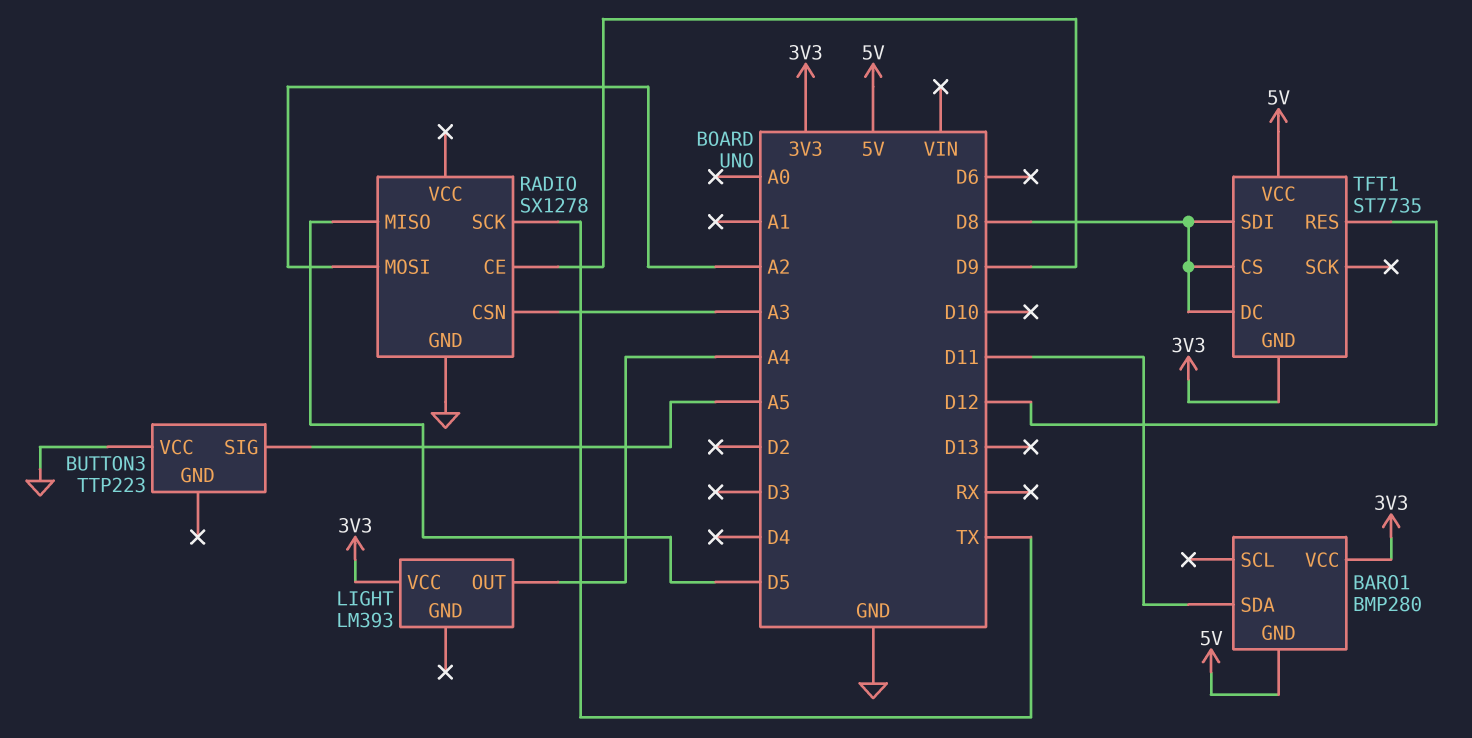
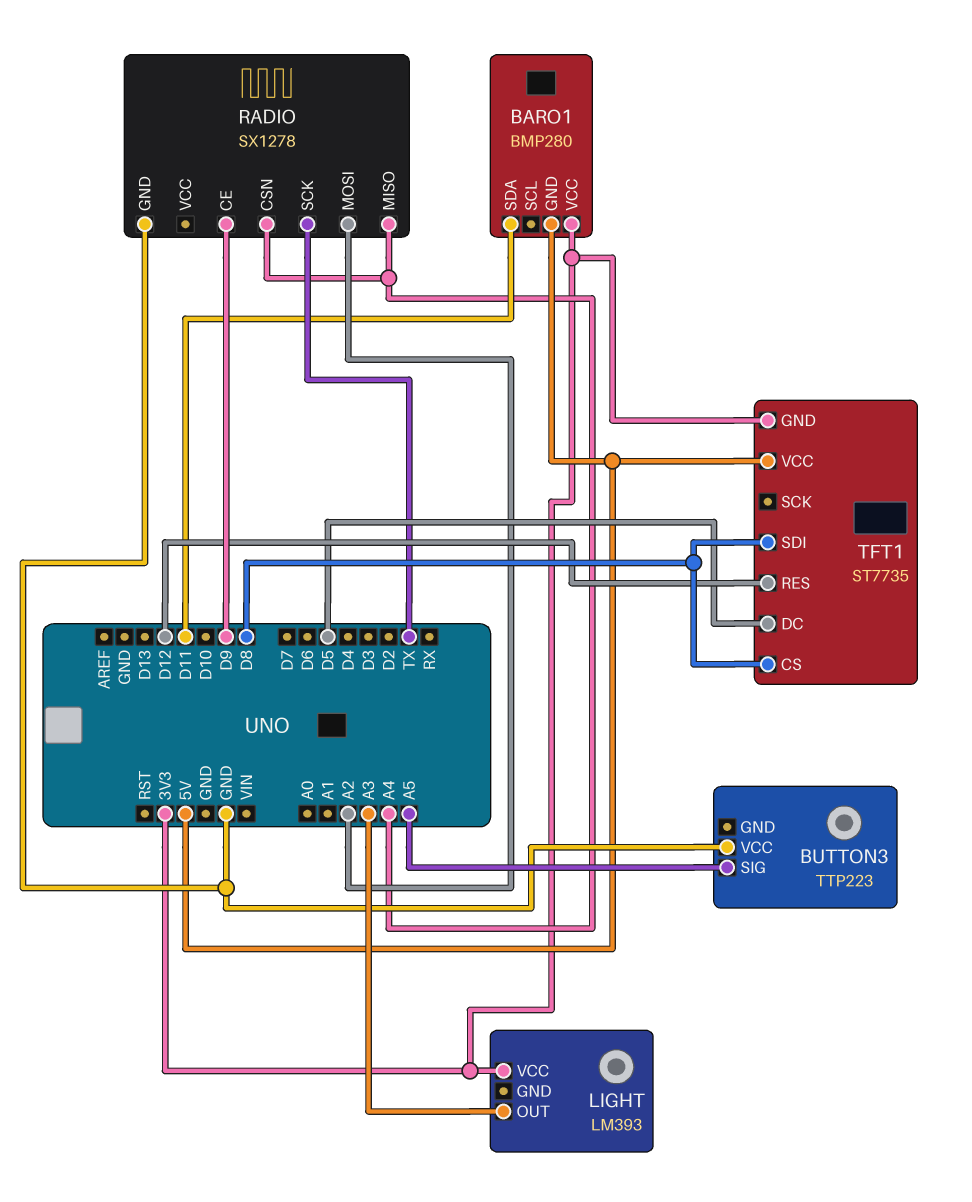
LIGHT pin OUT: A4 -> A3
RADIO pin CSN: A3 -> A4
RADIO pin MISO: D5 -> A4
TFT1 pin DC: D8 -> D5

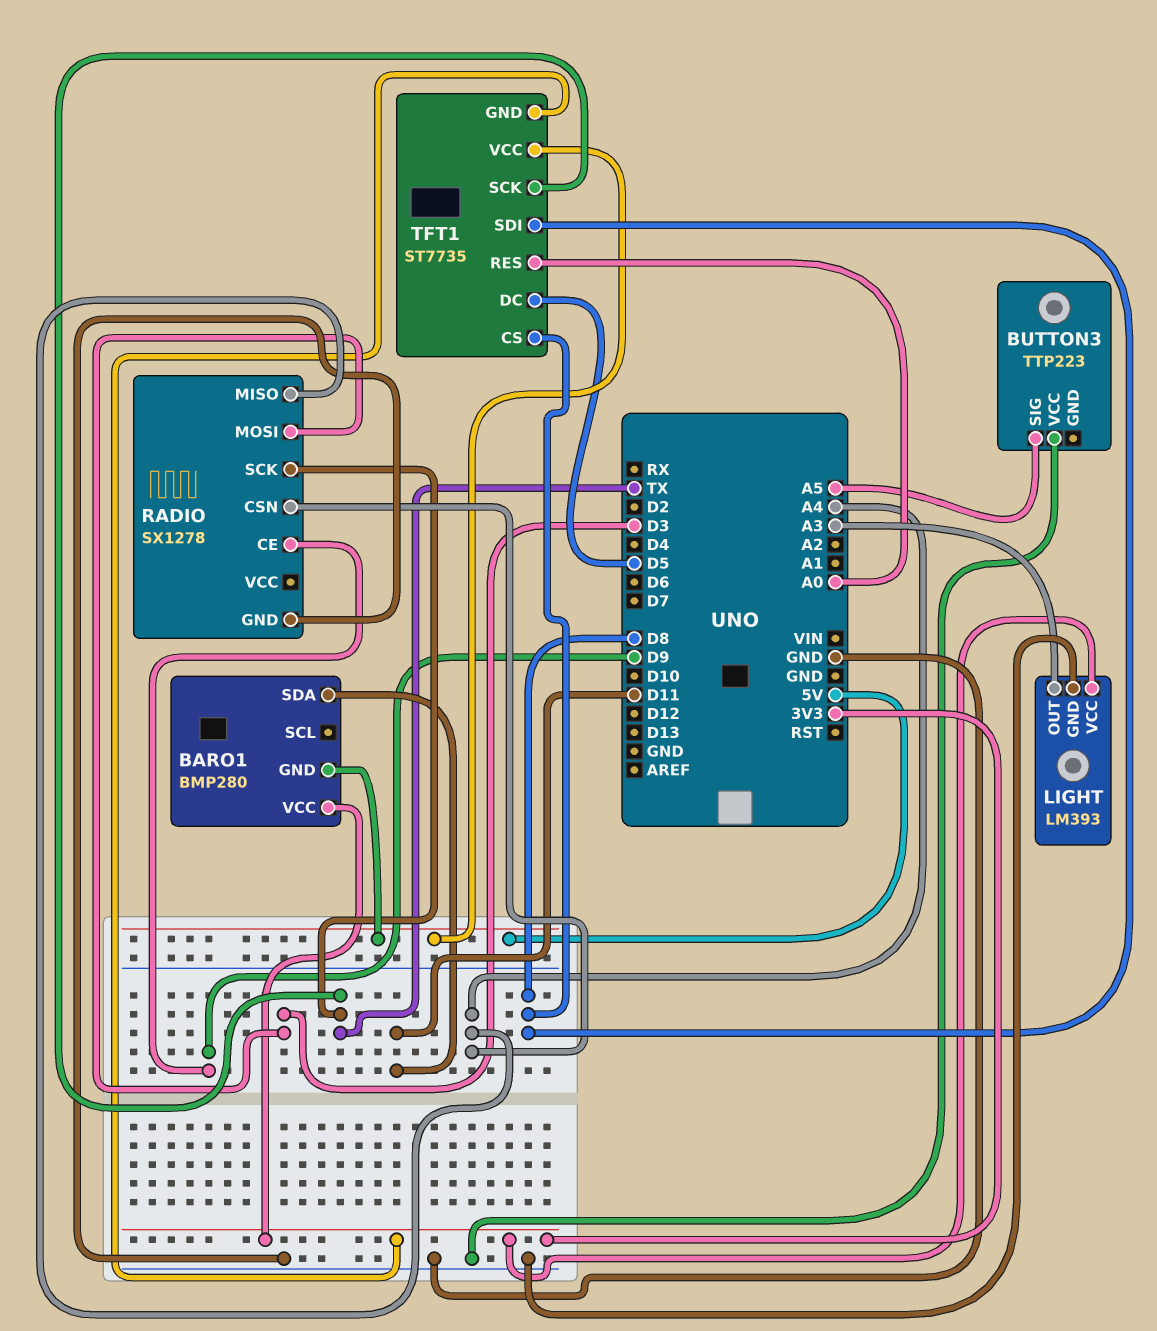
LIGHT pin GND: none -> GND
RADIO pin MOSI: A2 -> D3
TFT1 pin RES: D12 -> A0
TFT1 pin SCK: none -> TX

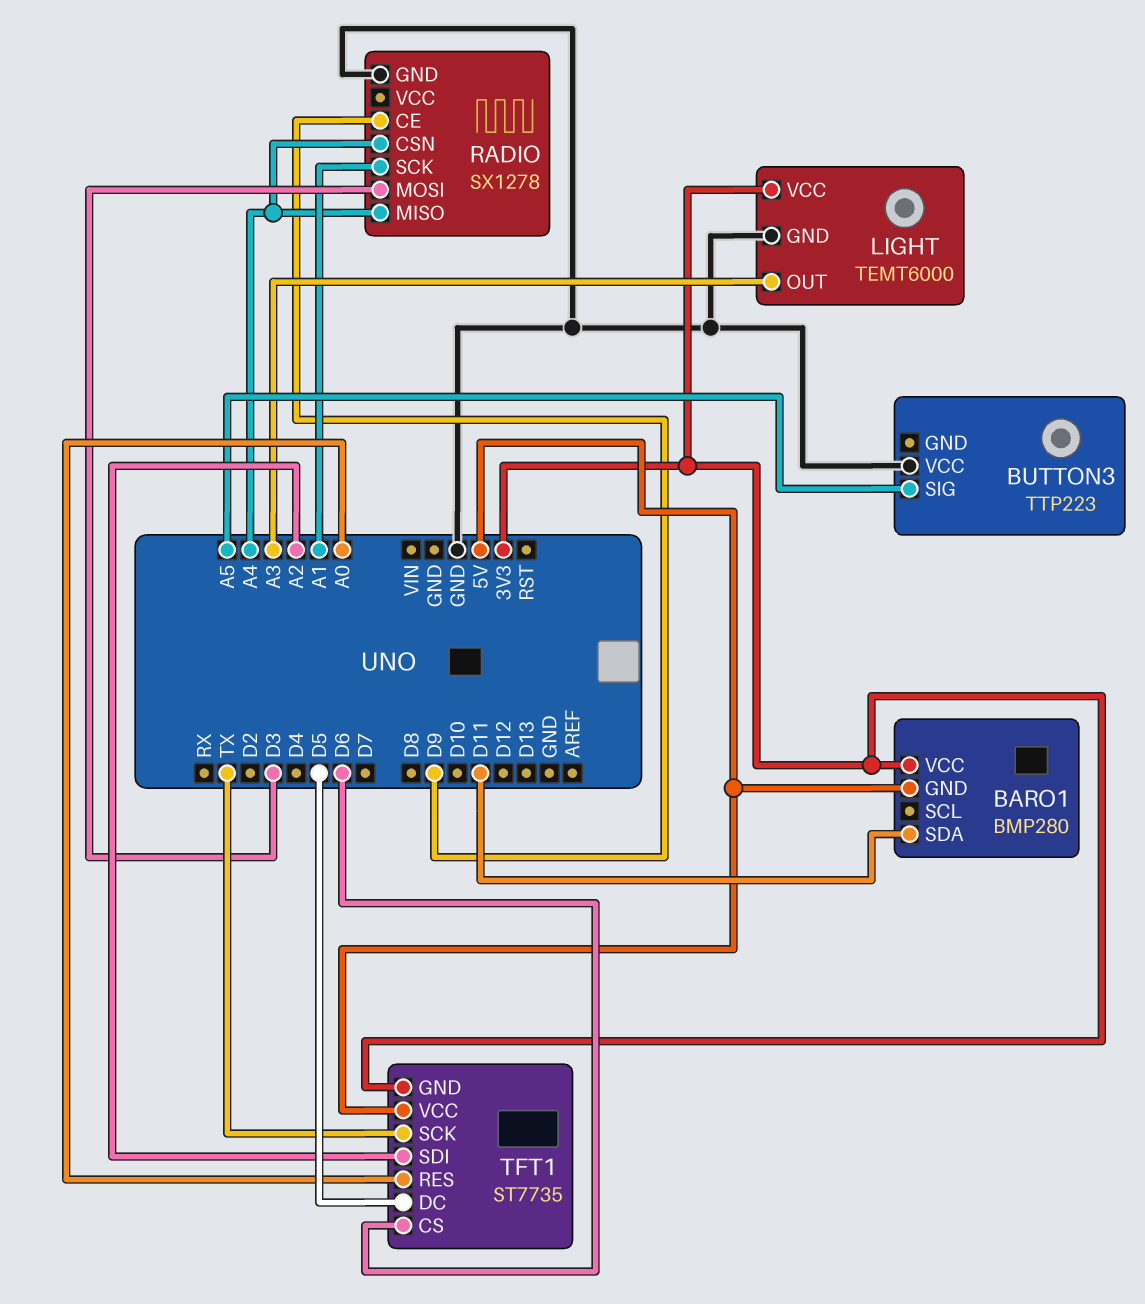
LIGHT: LM393 -> TEMT6000
RADIO pin SCK: TX -> A1
TFT1 pin CS: D8 -> D6
TFT1 pin SDI: D8 -> A2

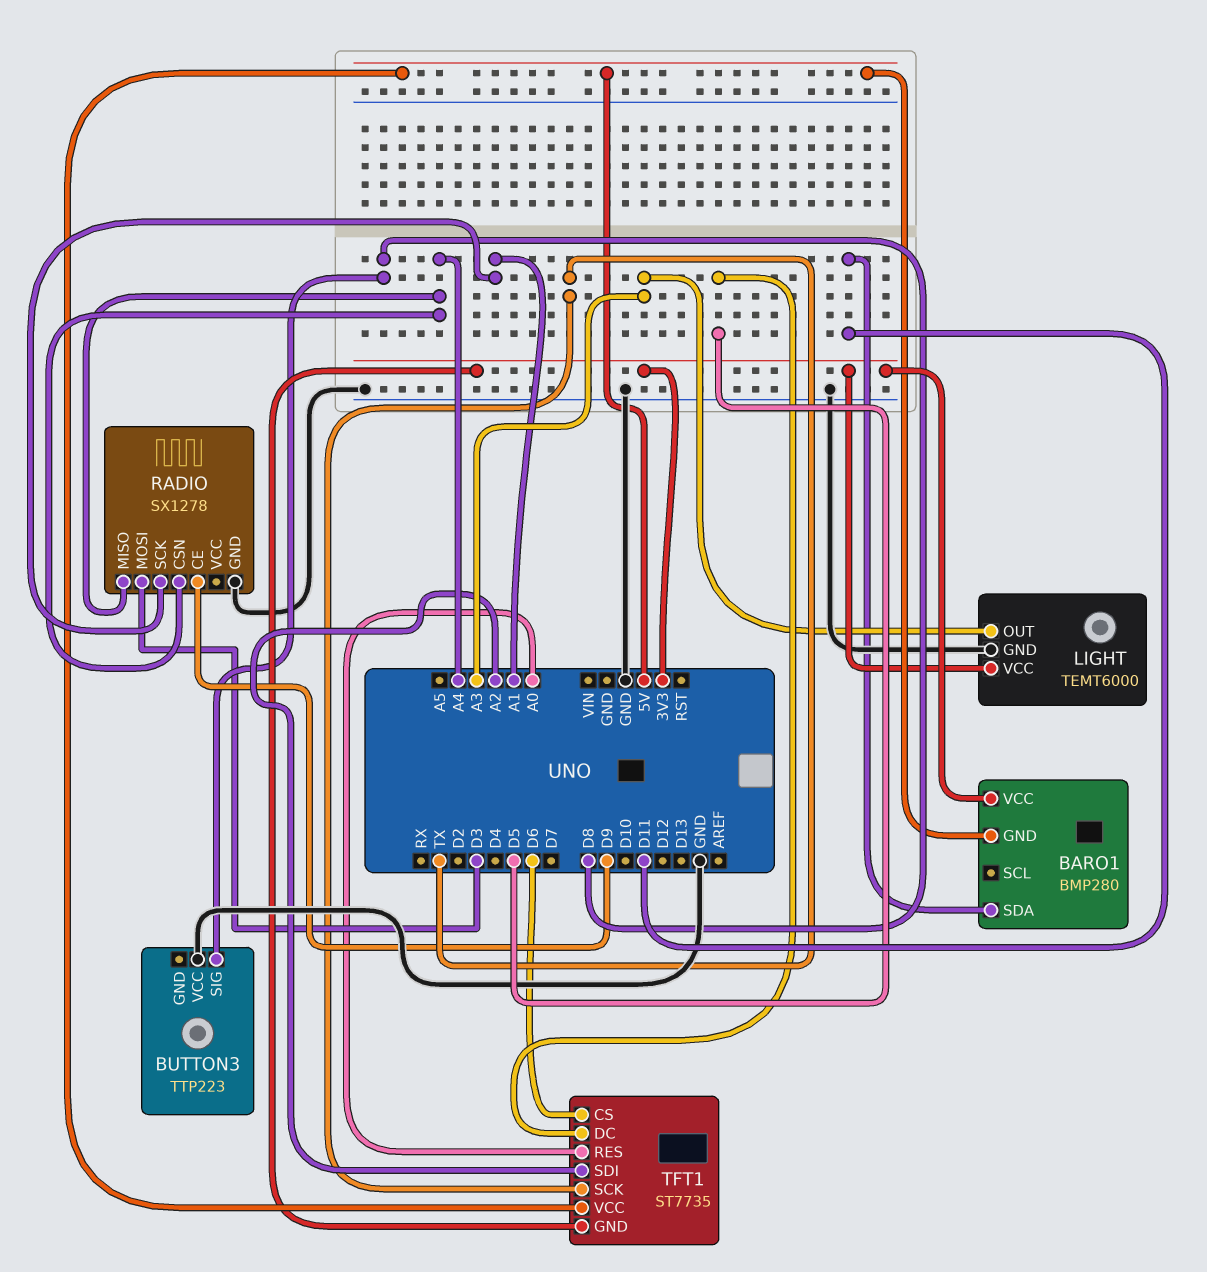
BUTTON3 pin SIG: A5 -> D8

